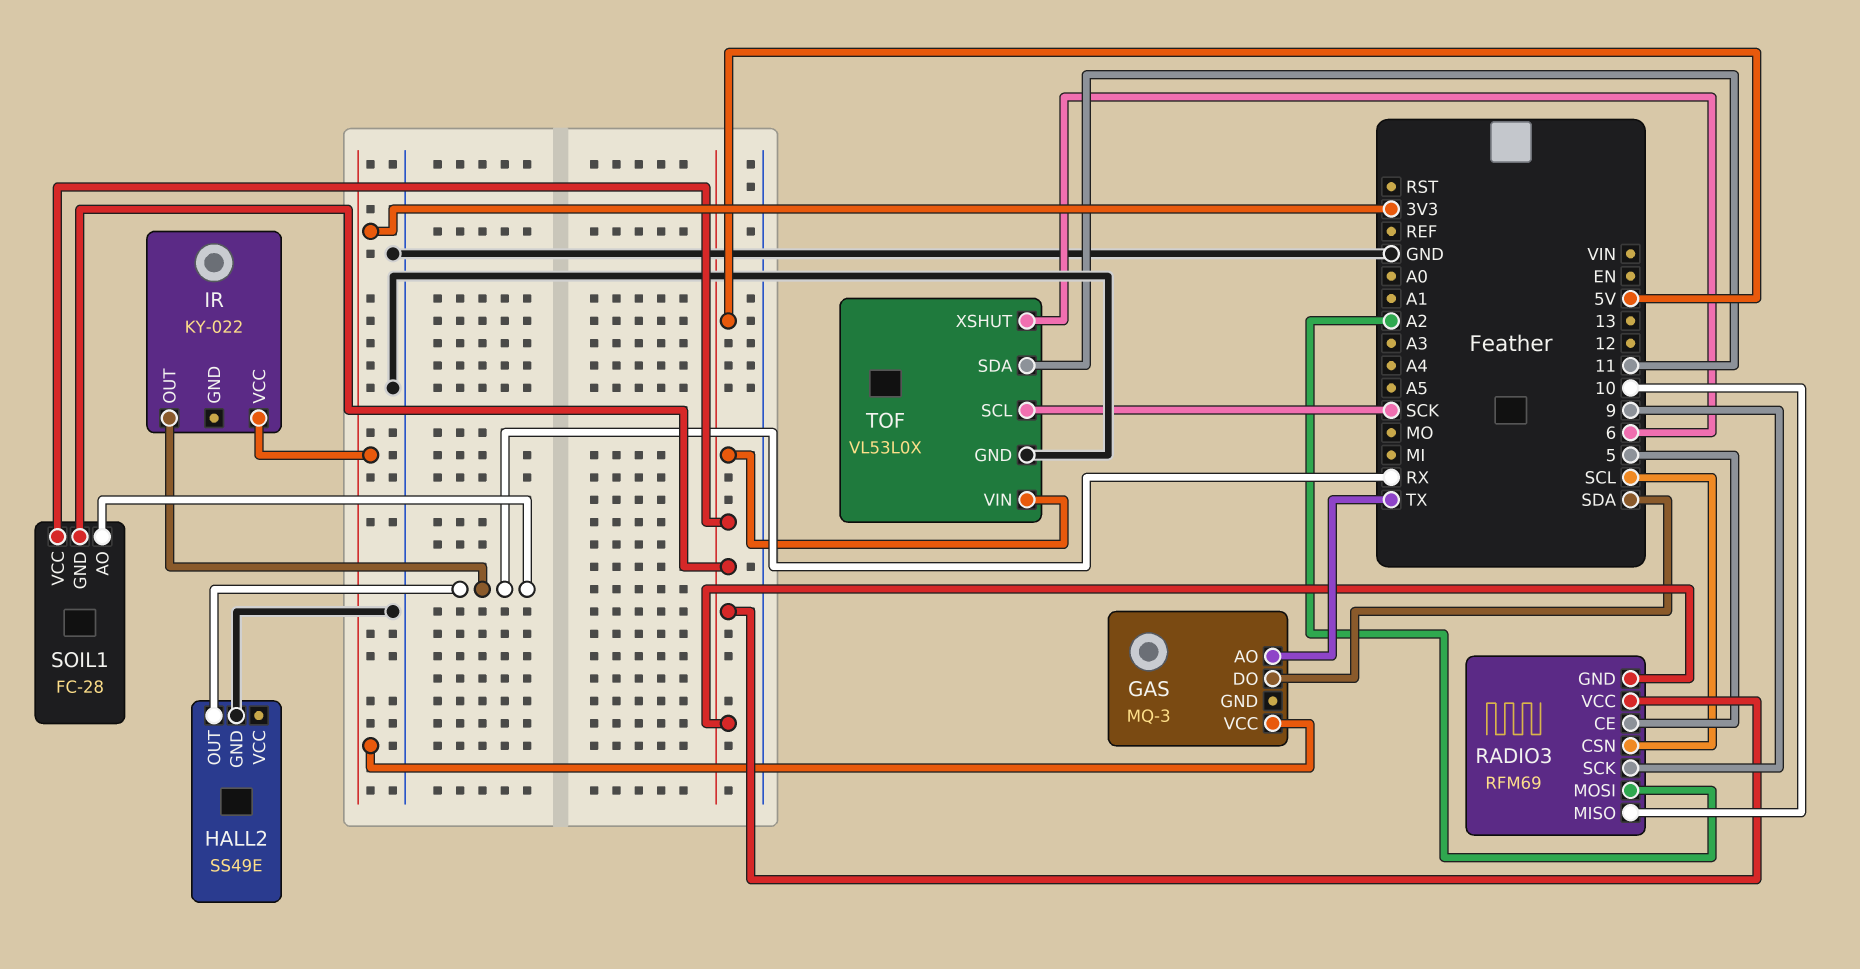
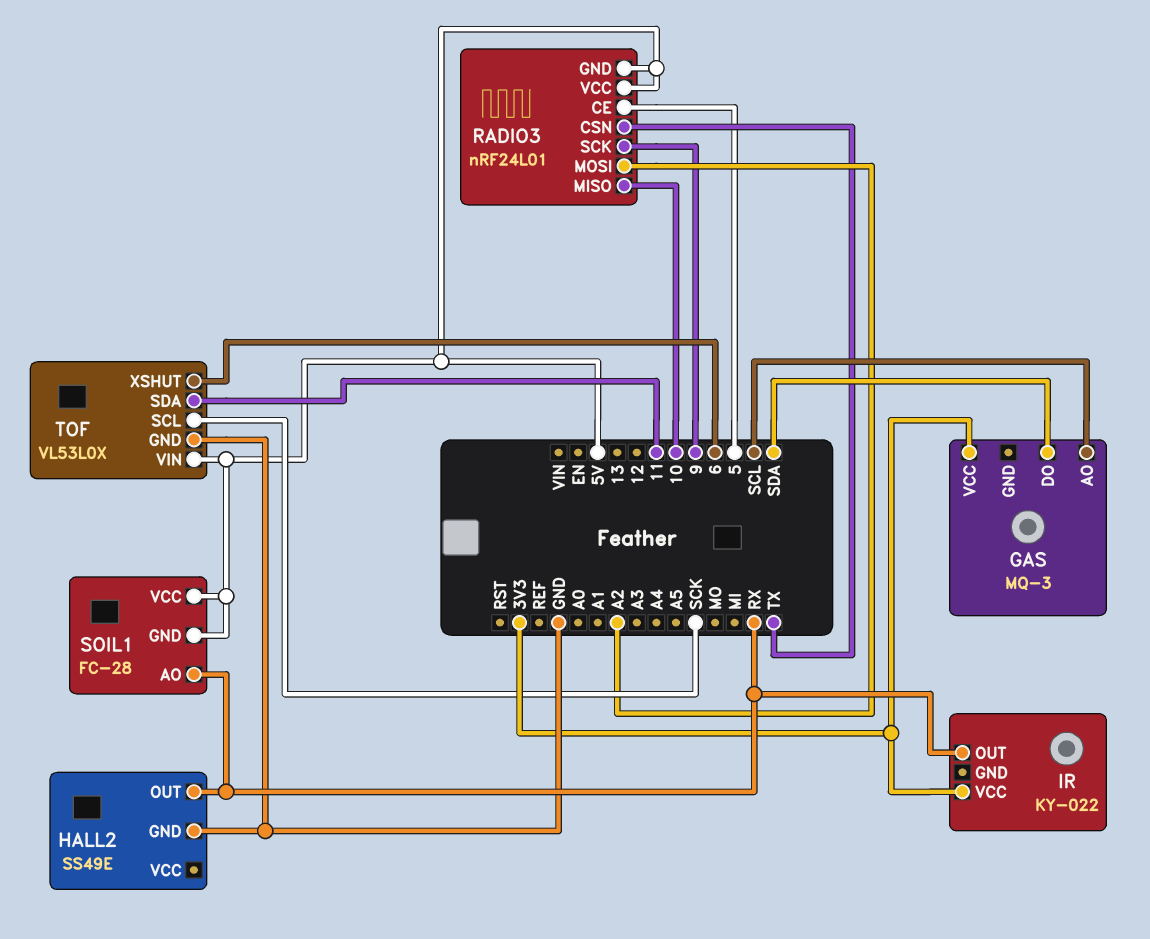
GAS pin AO: TX -> SCL
RADIO3: RFM69 -> nRF24L01
RADIO3 pin CSN: SCL -> TX

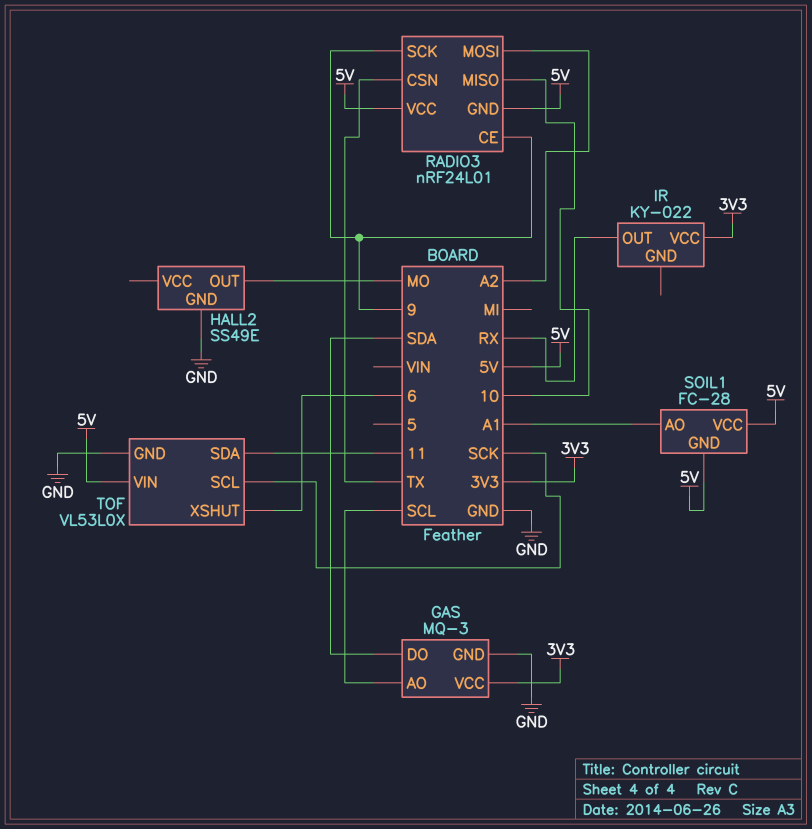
GAS pin GND: none -> GND
HALL2 pin OUT: RX -> MO
RADIO3 pin CE: 5 -> 9
SOIL1 pin AO: RX -> A1

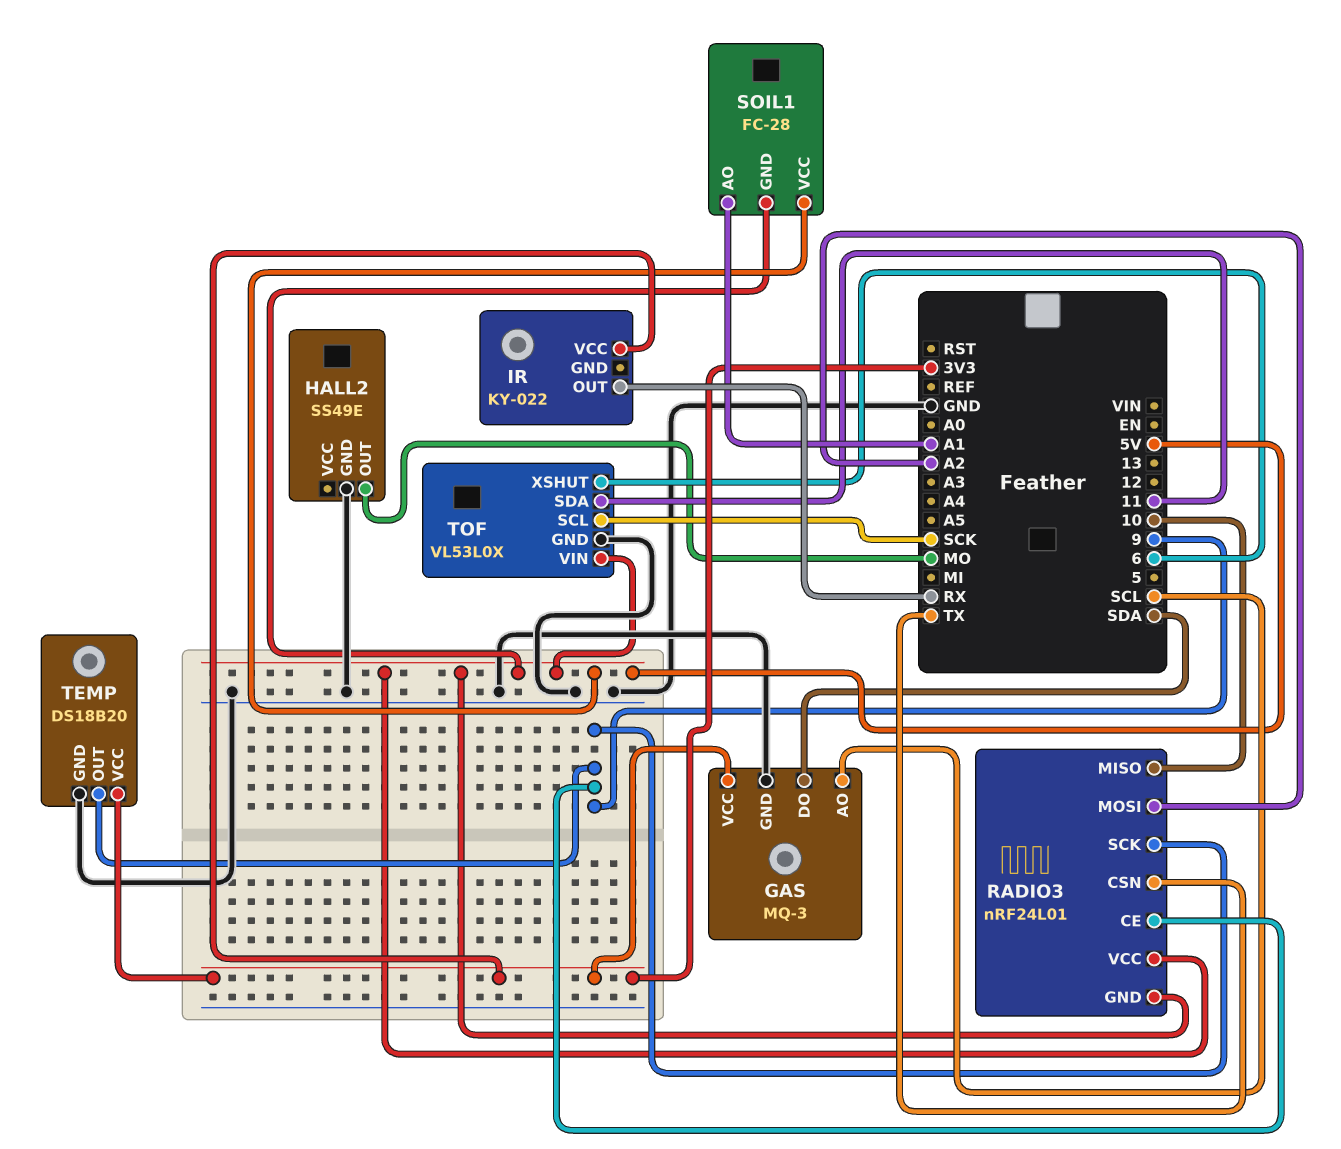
TEMP: none -> DS18B20
TEMP pin GND: none -> GND
TEMP pin OUT: none -> 9
TEMP pin VCC: none -> 3V3

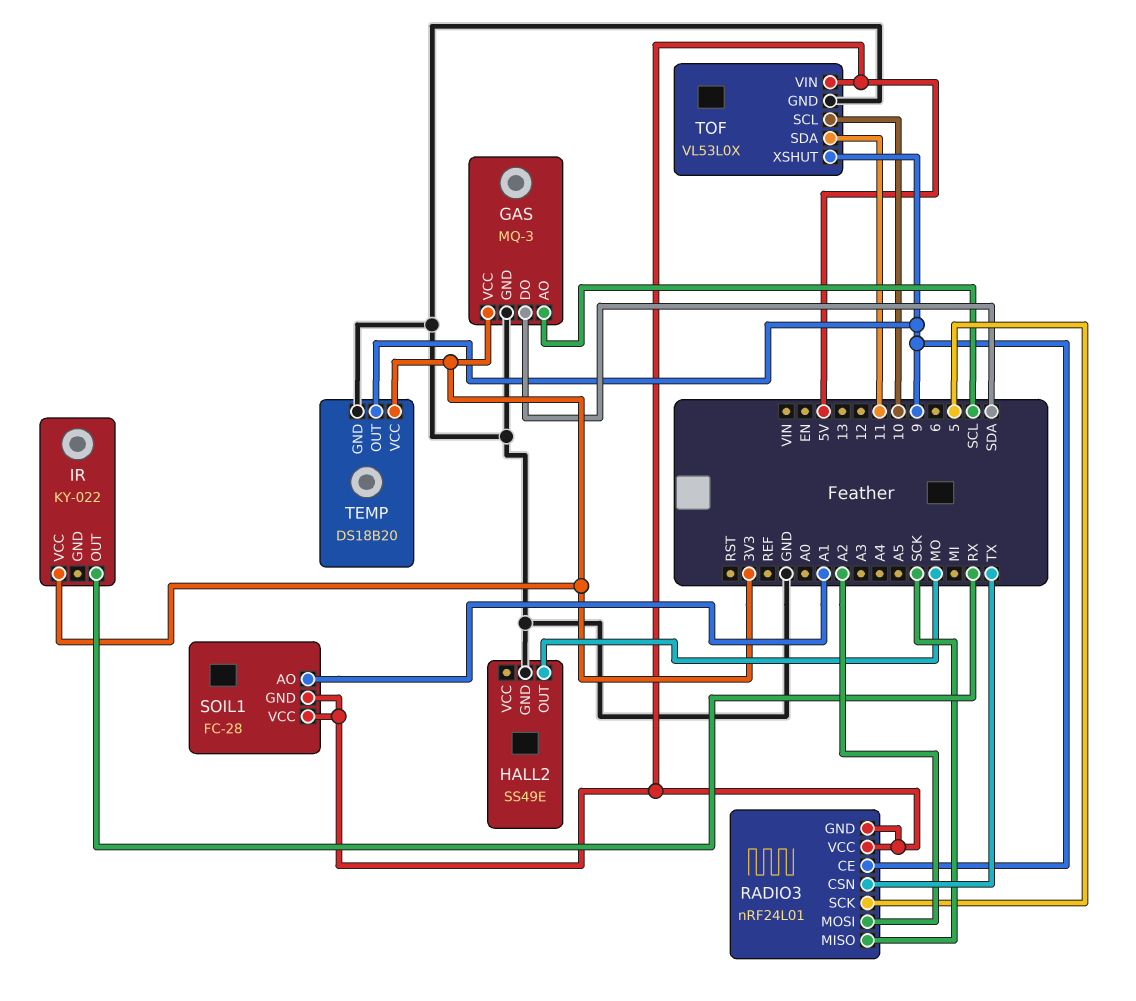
RADIO3 pin MISO: 10 -> SCK
RADIO3 pin SCK: 9 -> 5
TOF pin SCL: SCK -> 10
TOF pin XSHUT: 6 -> 9

